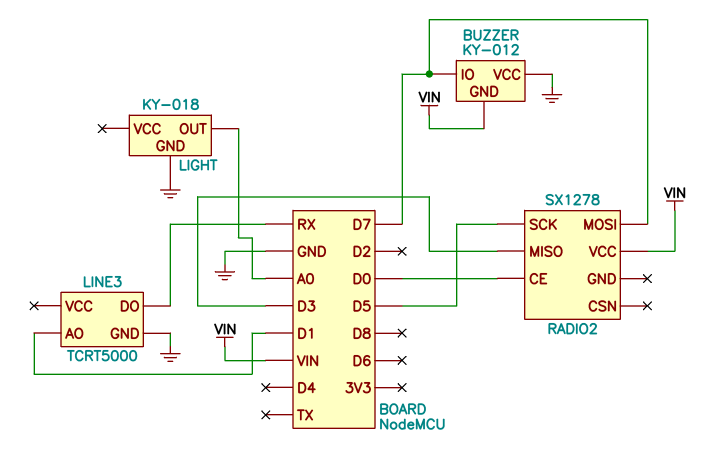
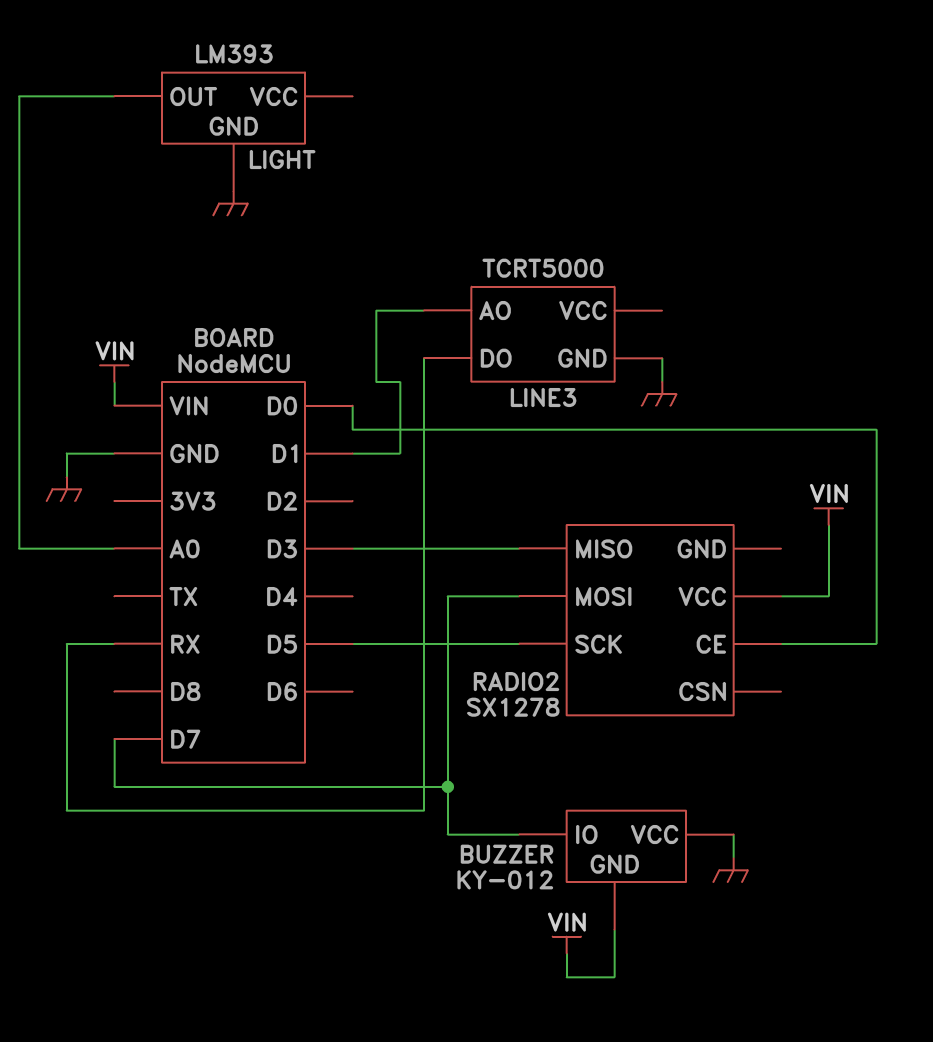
LIGHT: KY-018 -> LM393

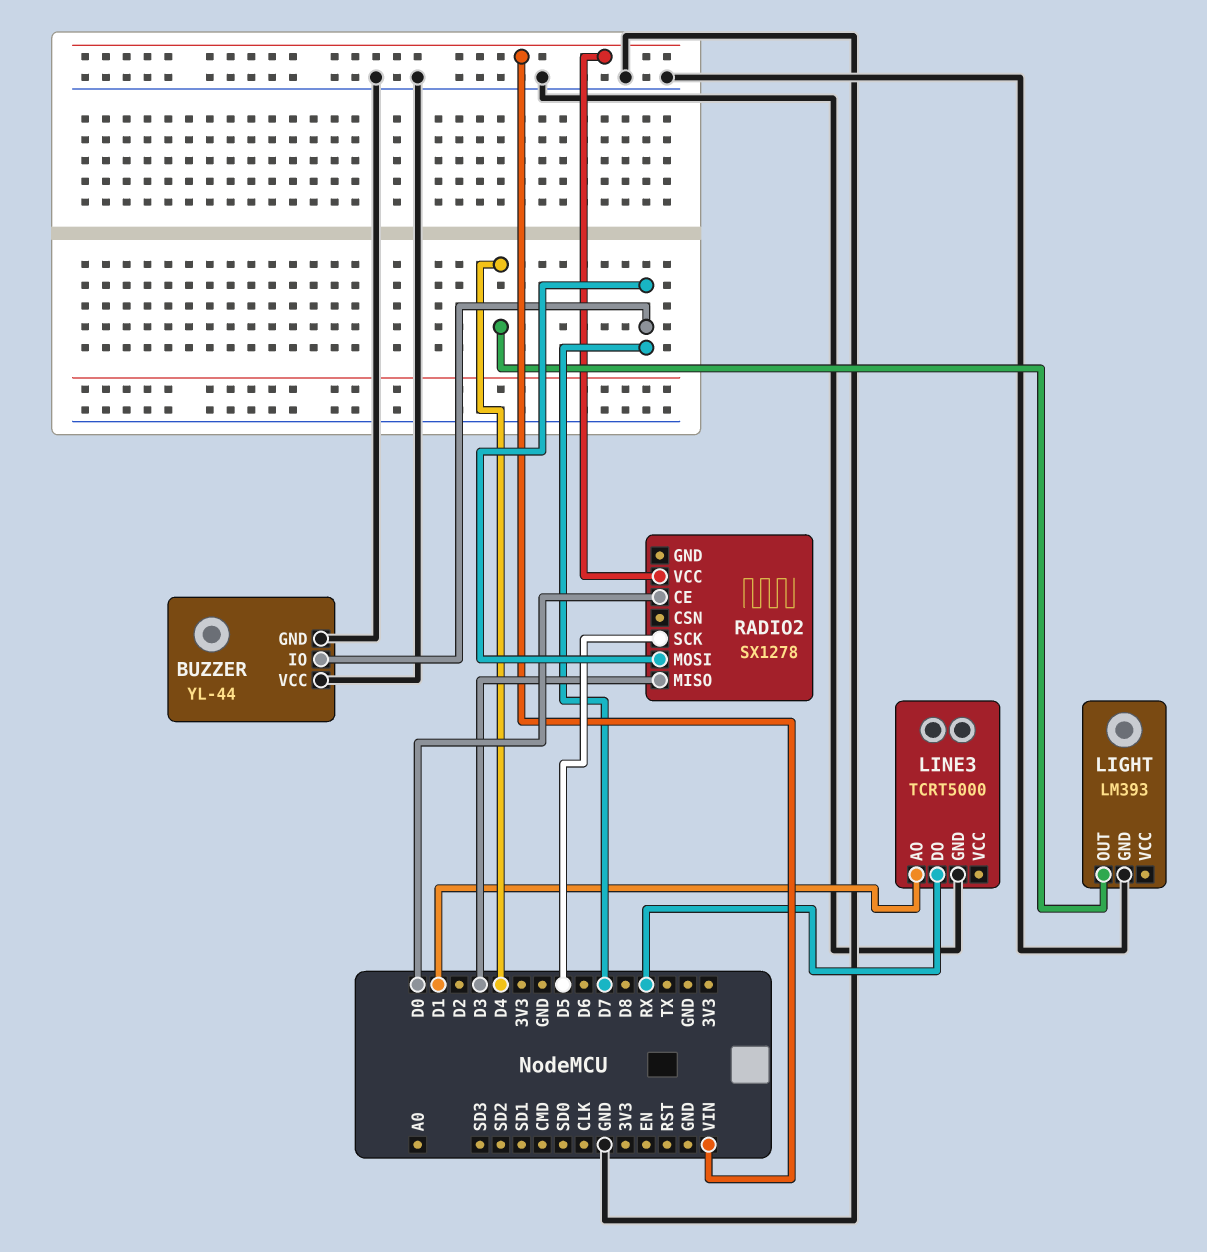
BUZZER: KY-012 -> YL-44
BUZZER pin GND: VIN -> GND
LIGHT pin OUT: A0 -> D4

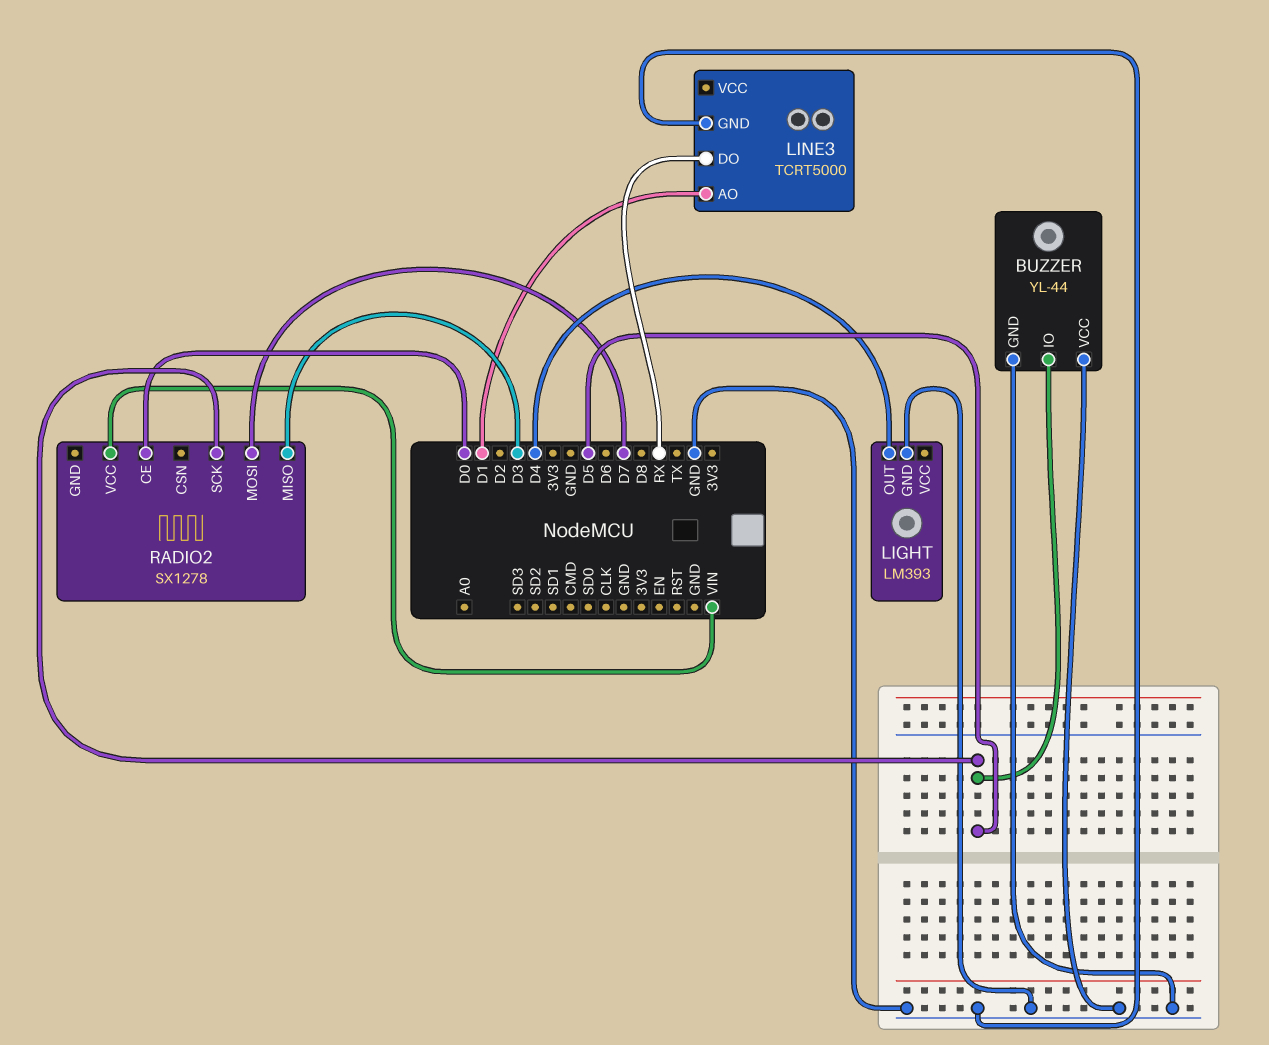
BUZZER pin IO: D7 -> D5

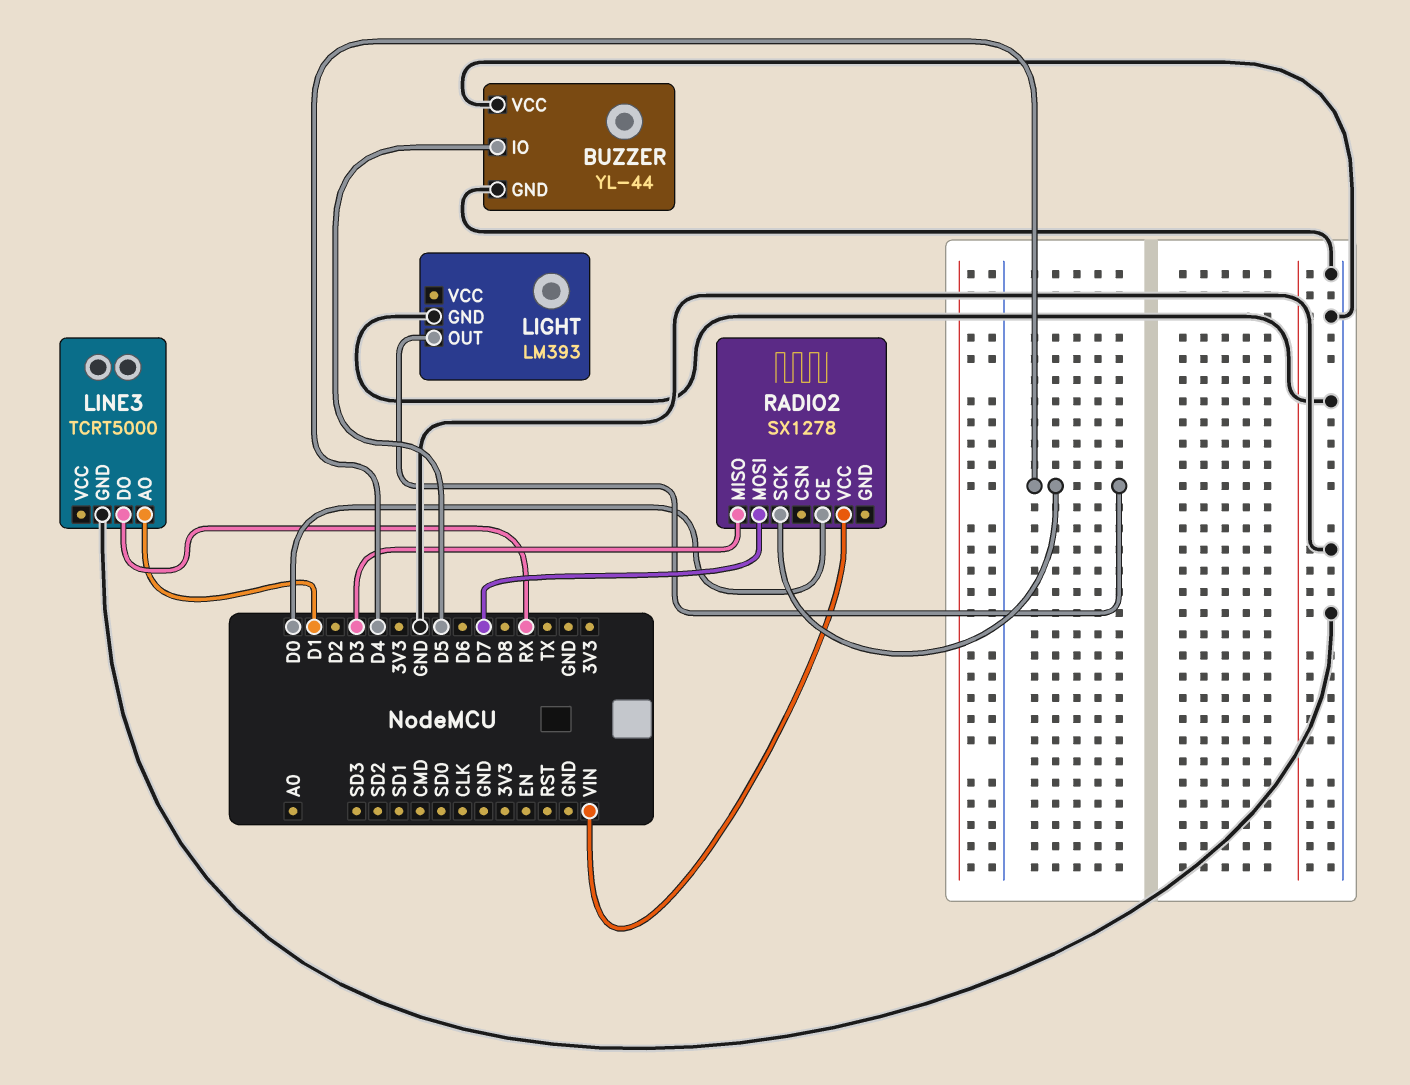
RADIO2 pin SCK: D5 -> D4

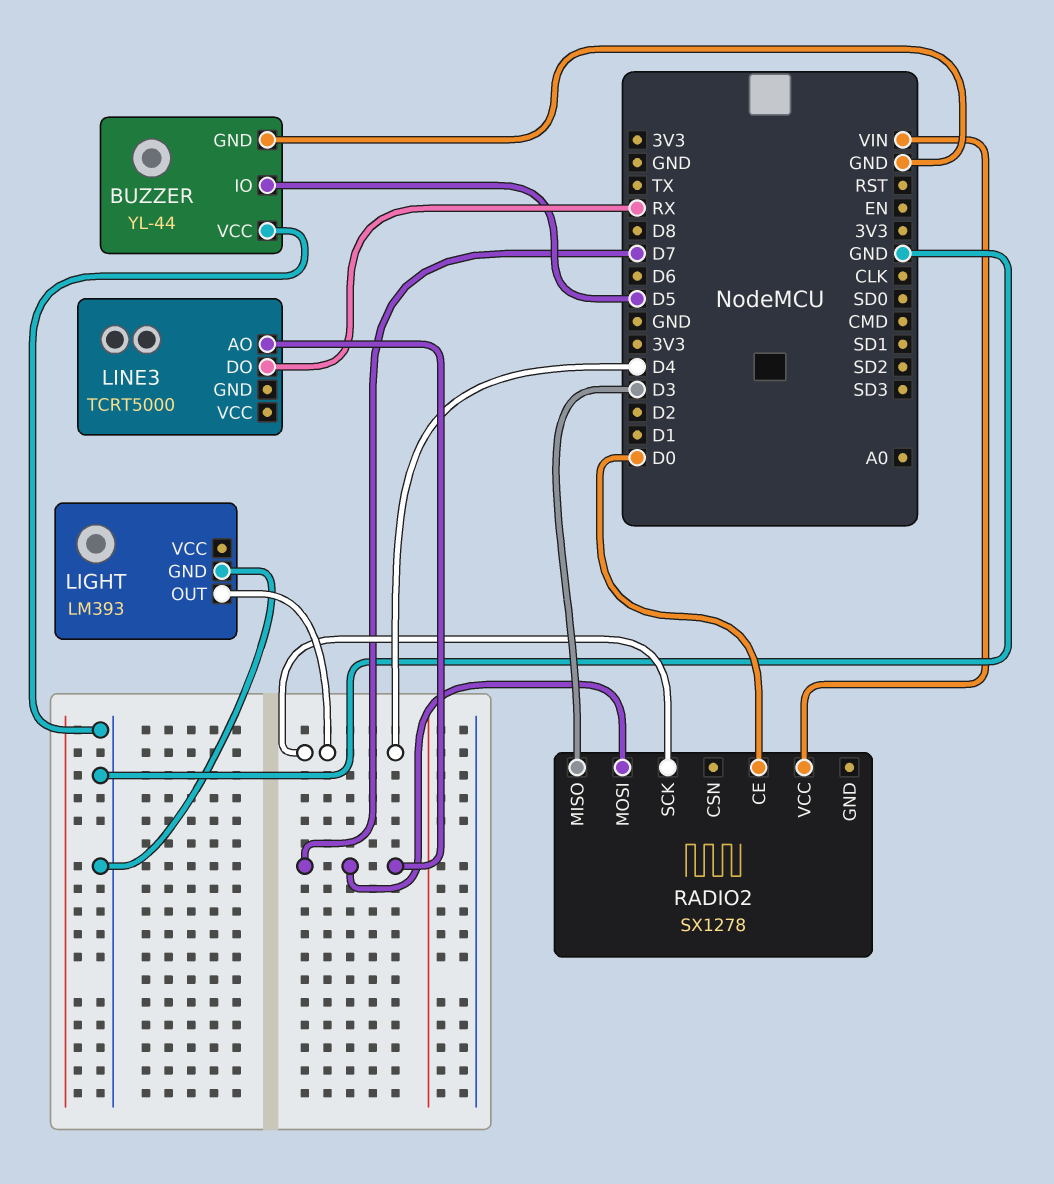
LINE3 pin AO: D1 -> D7
LINE3 pin GND: GND -> none

